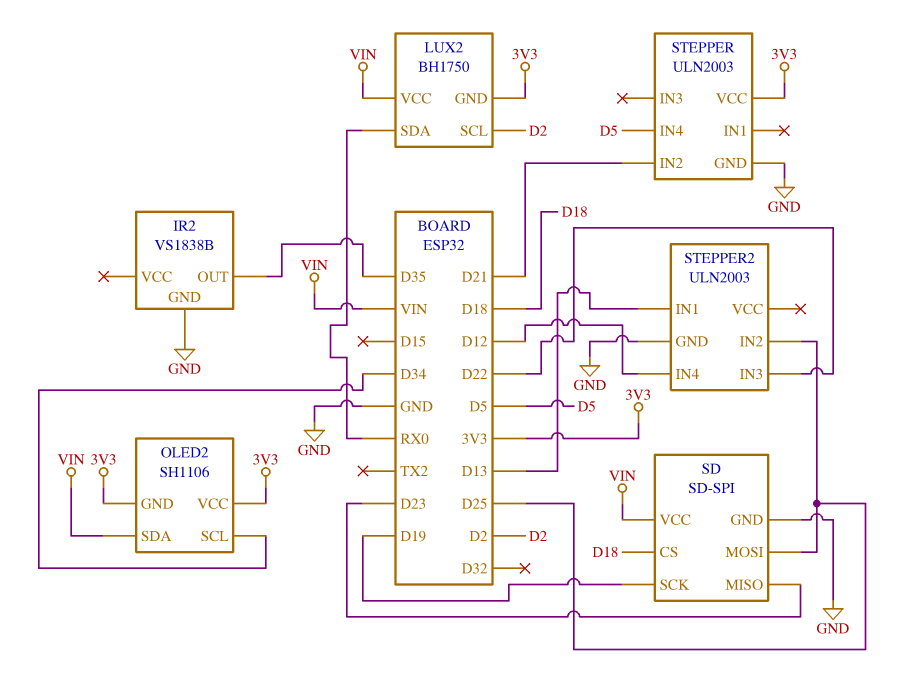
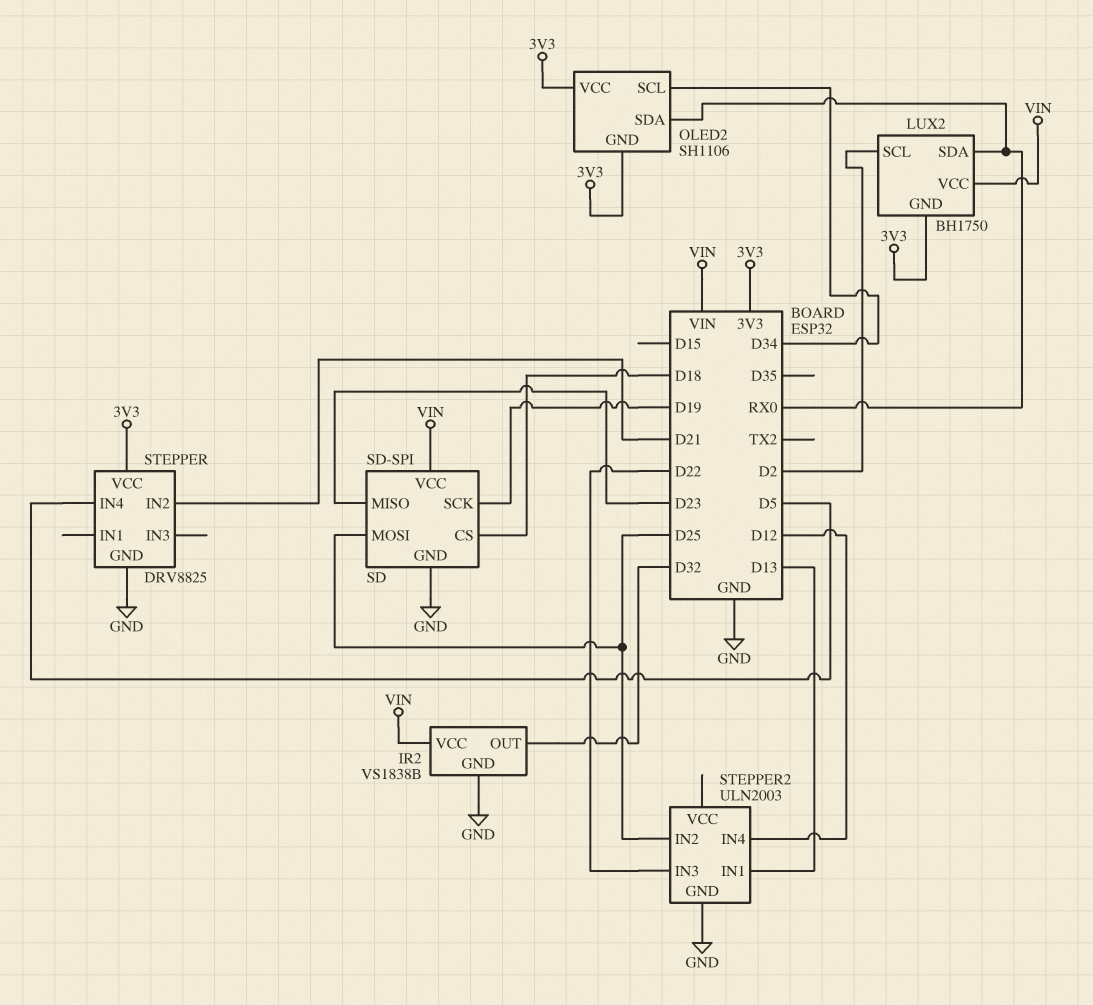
IR2 pin OUT: D35 -> D32
IR2 pin VCC: none -> VIN
OLED2 pin SDA: VIN -> RX0
STEPPER: ULN2003 -> DRV8825

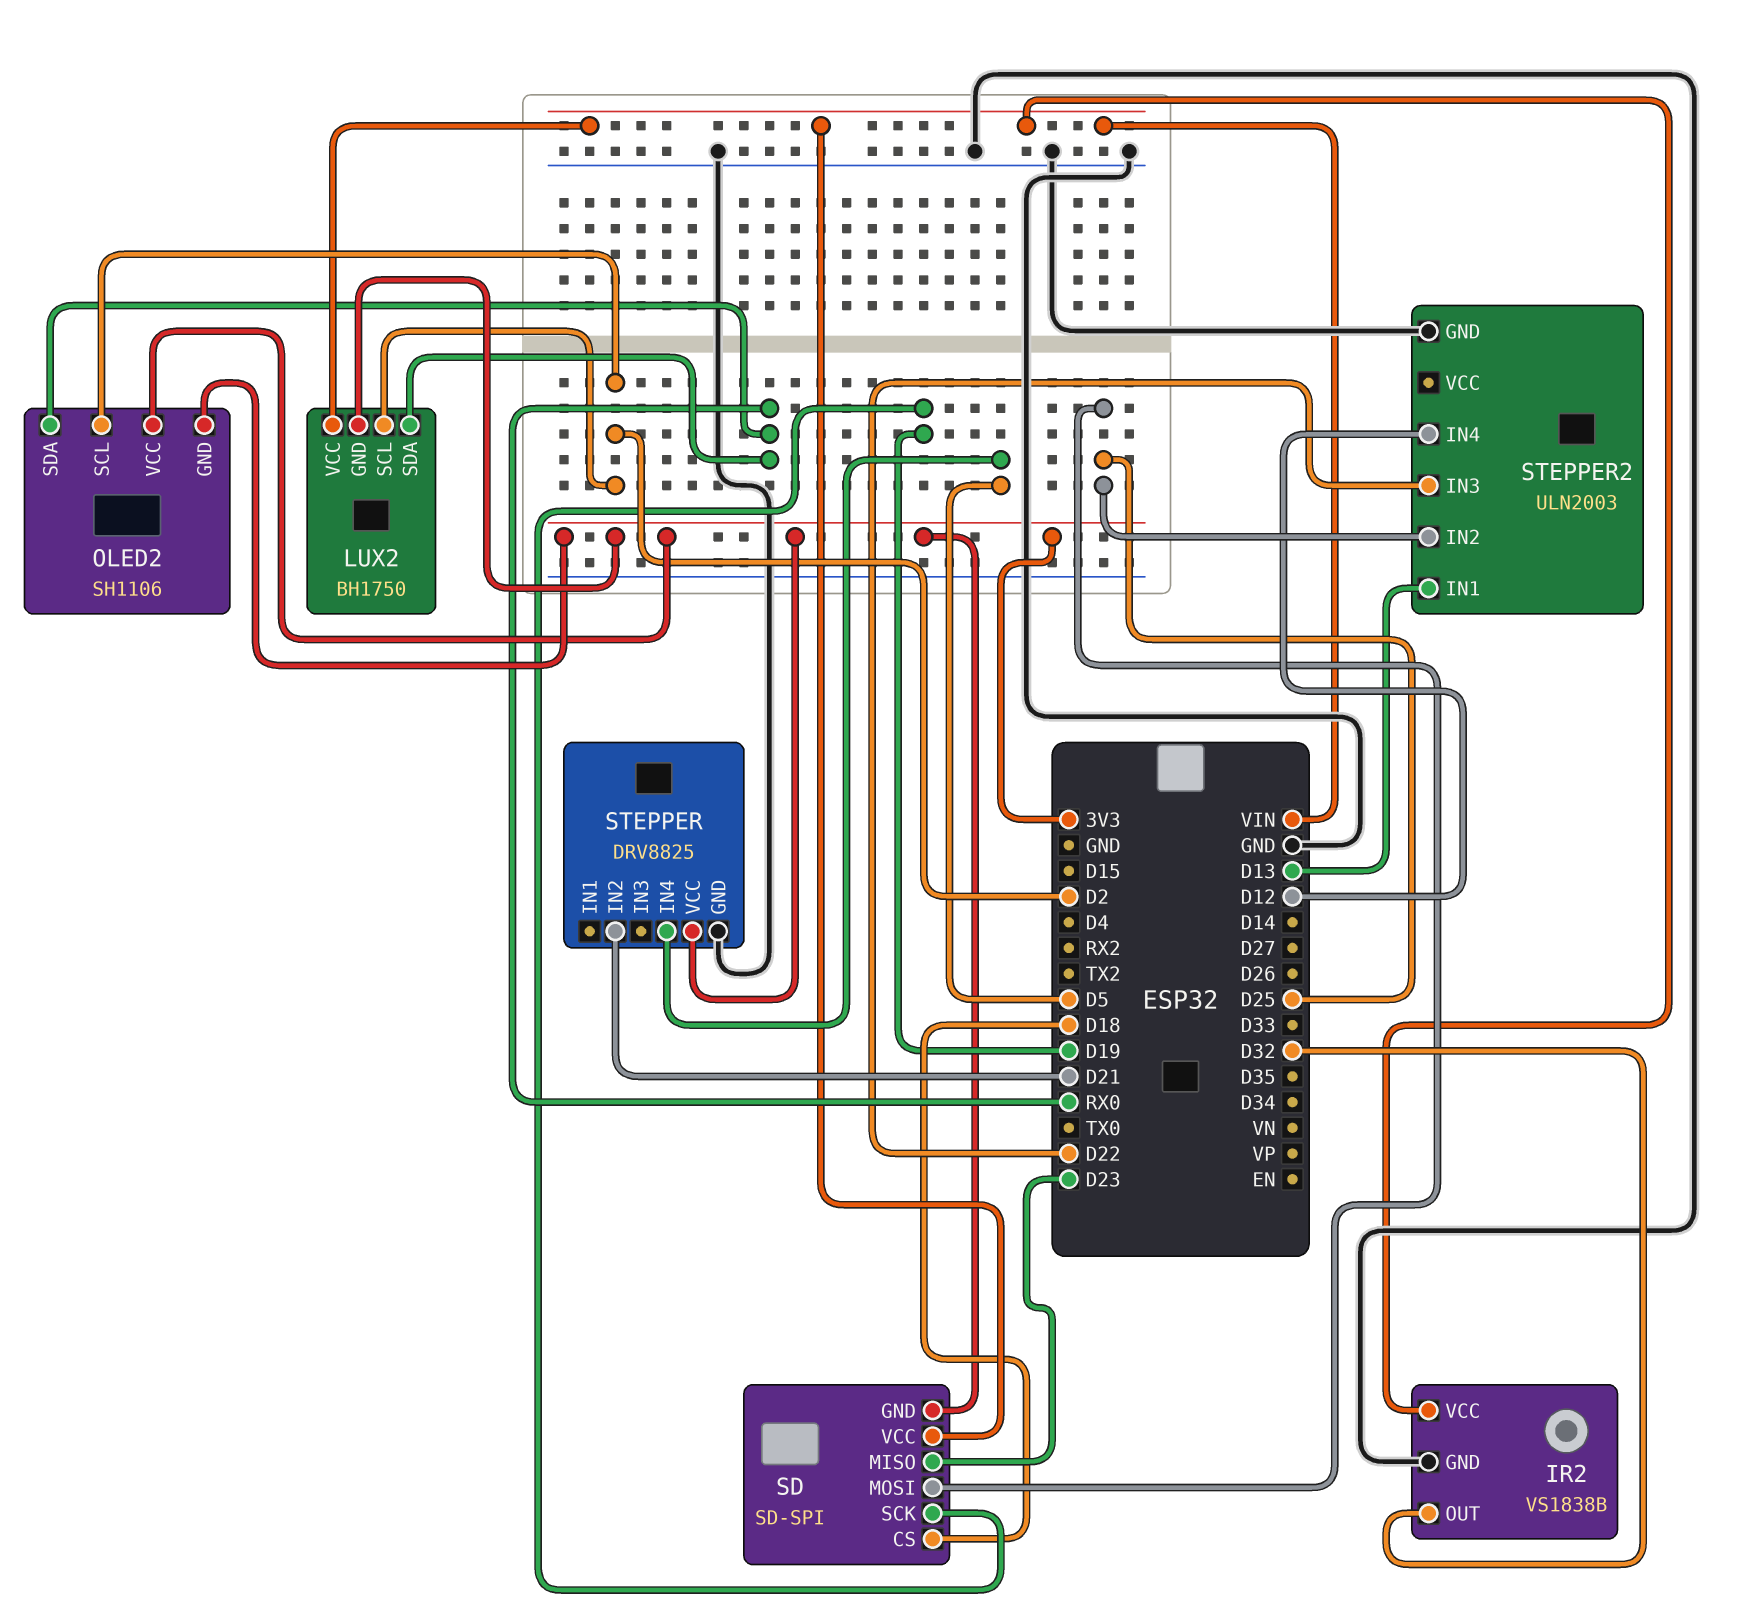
OLED2 pin SCL: D34 -> D2
SD pin GND: GND -> 3V3

